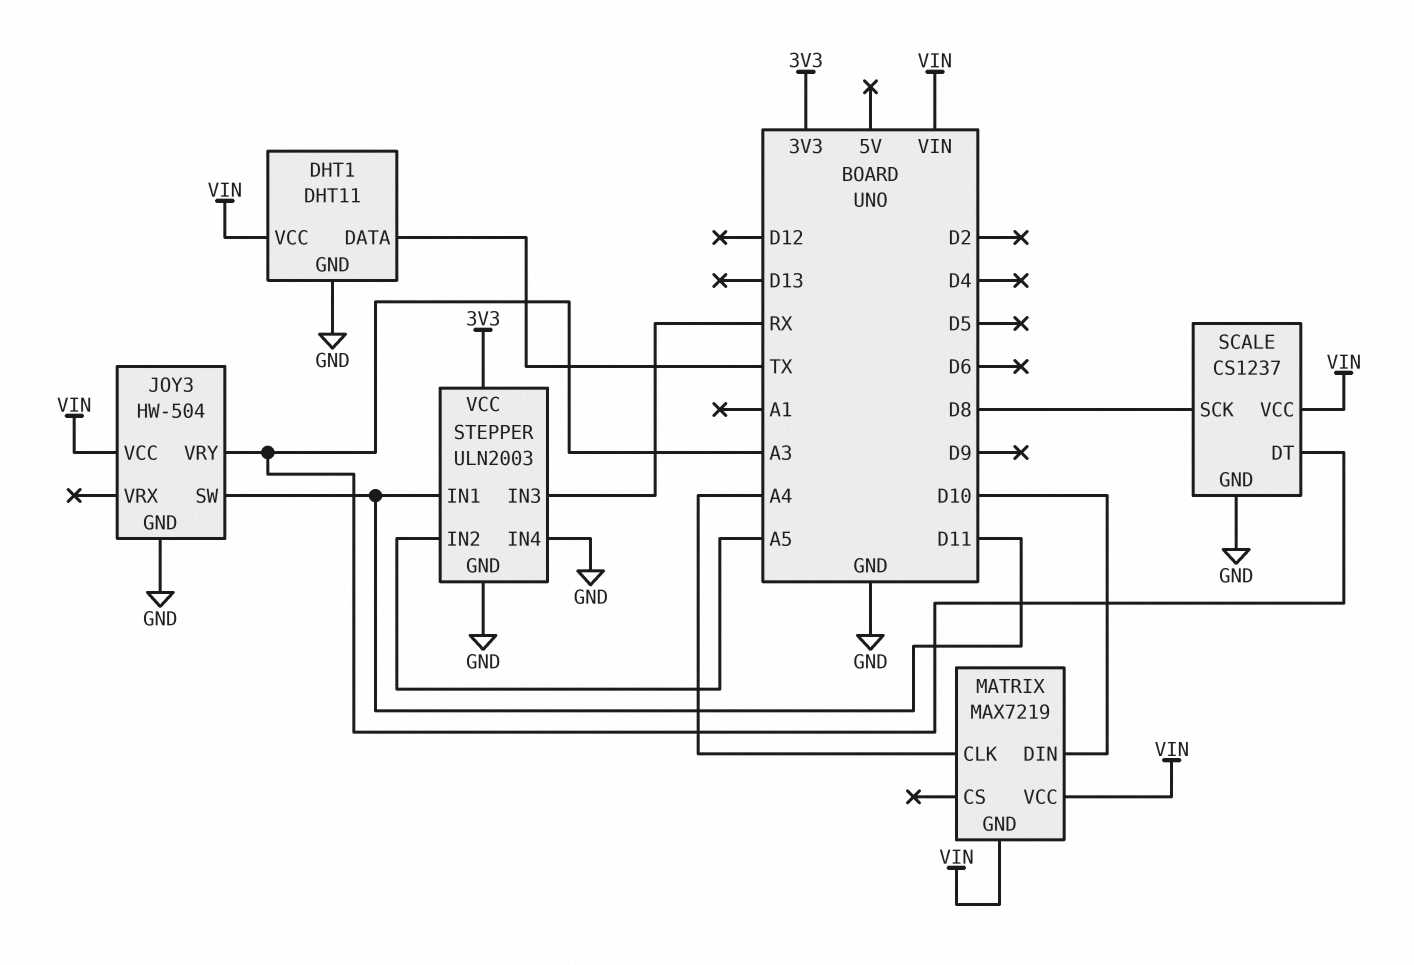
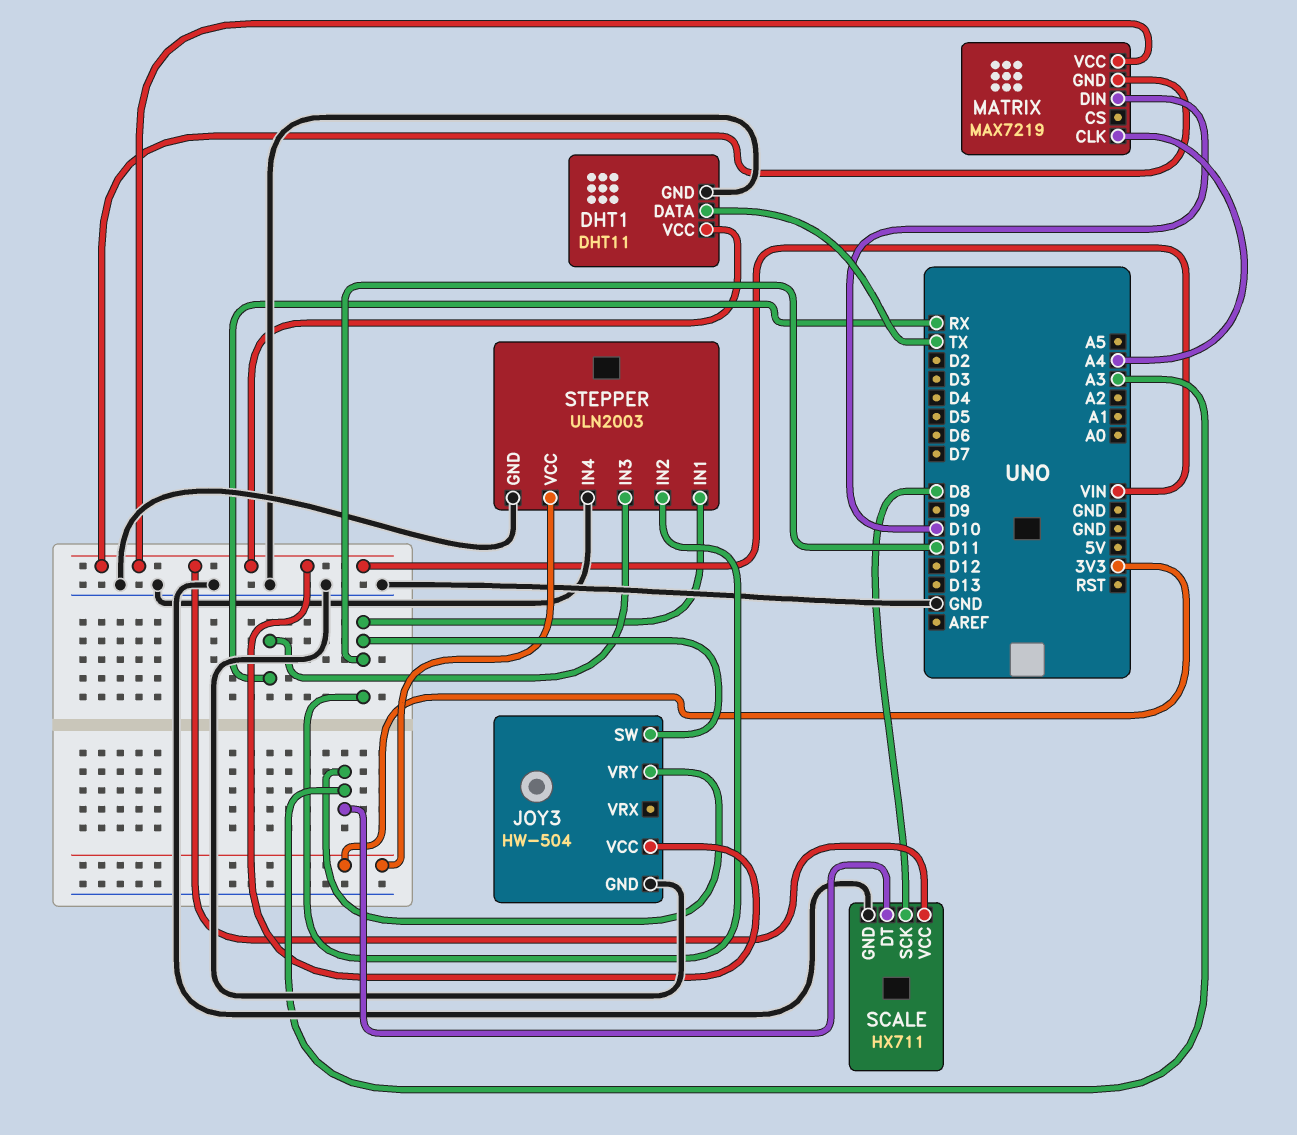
SCALE: CS1237 -> HX711
STEPPER pin IN2: A5 -> D11

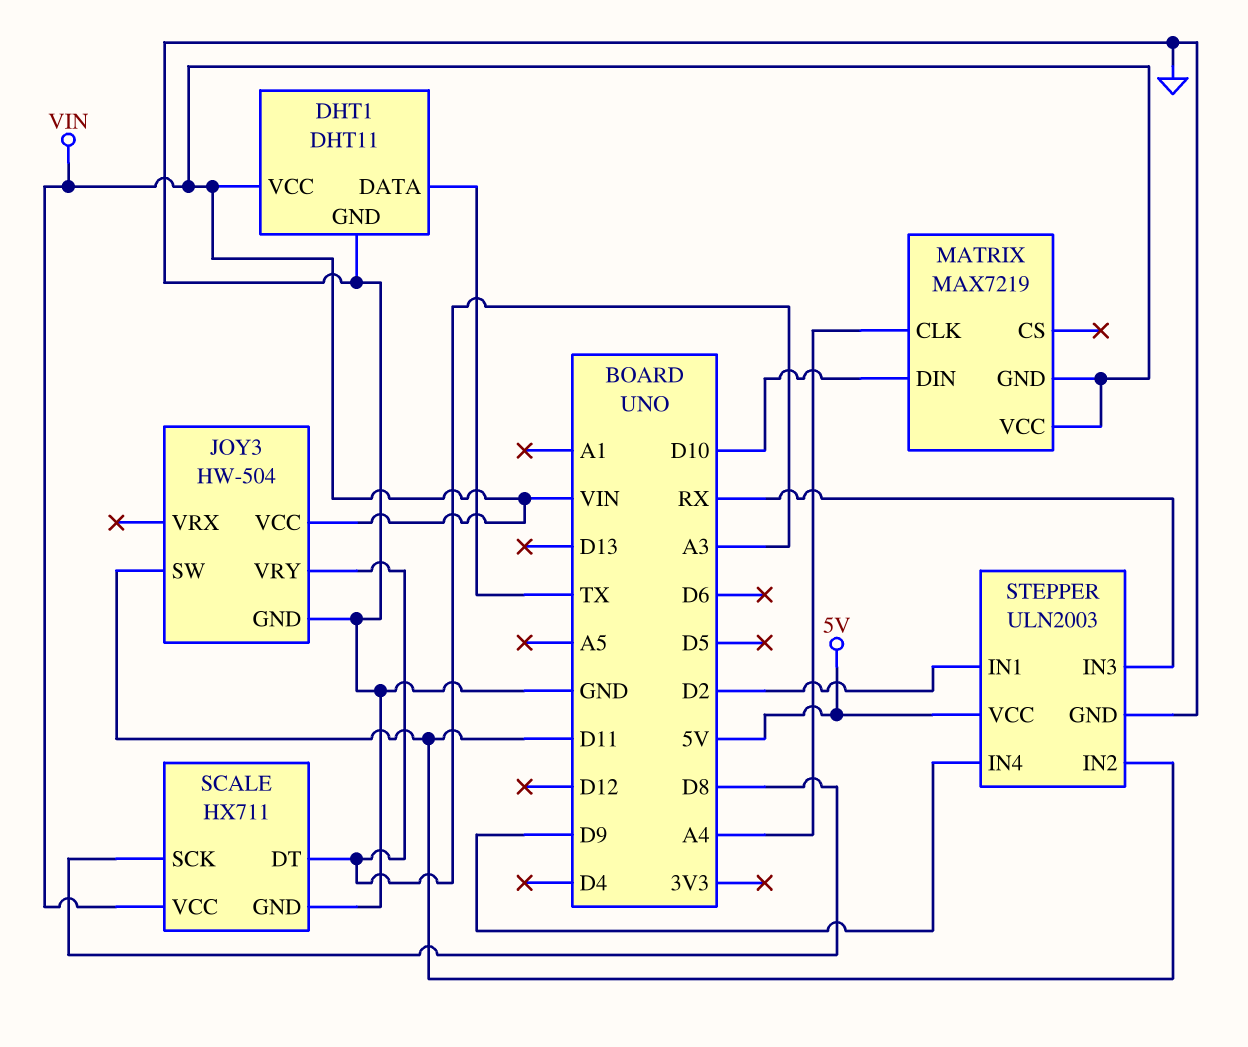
STEPPER pin IN1: D11 -> D2
STEPPER pin IN4: GND -> D9
STEPPER pin VCC: 3V3 -> 5V

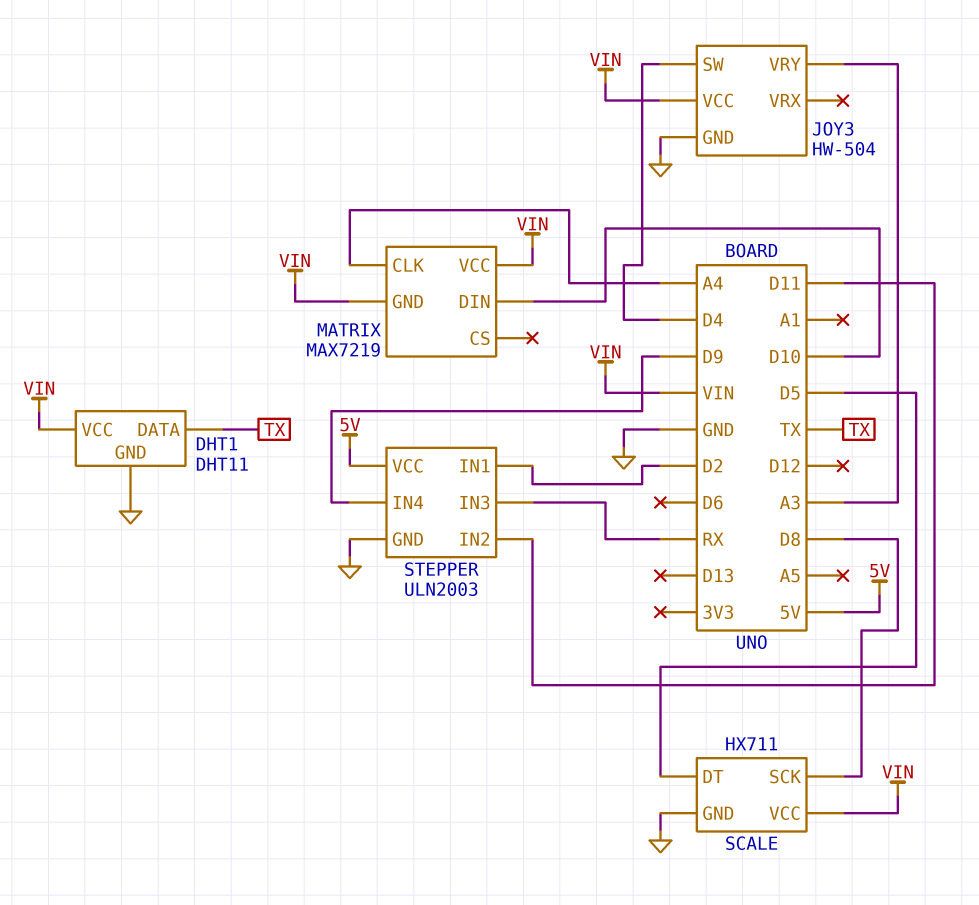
JOY3 pin SW: D11 -> D4
SCALE pin DT: A3 -> D5

